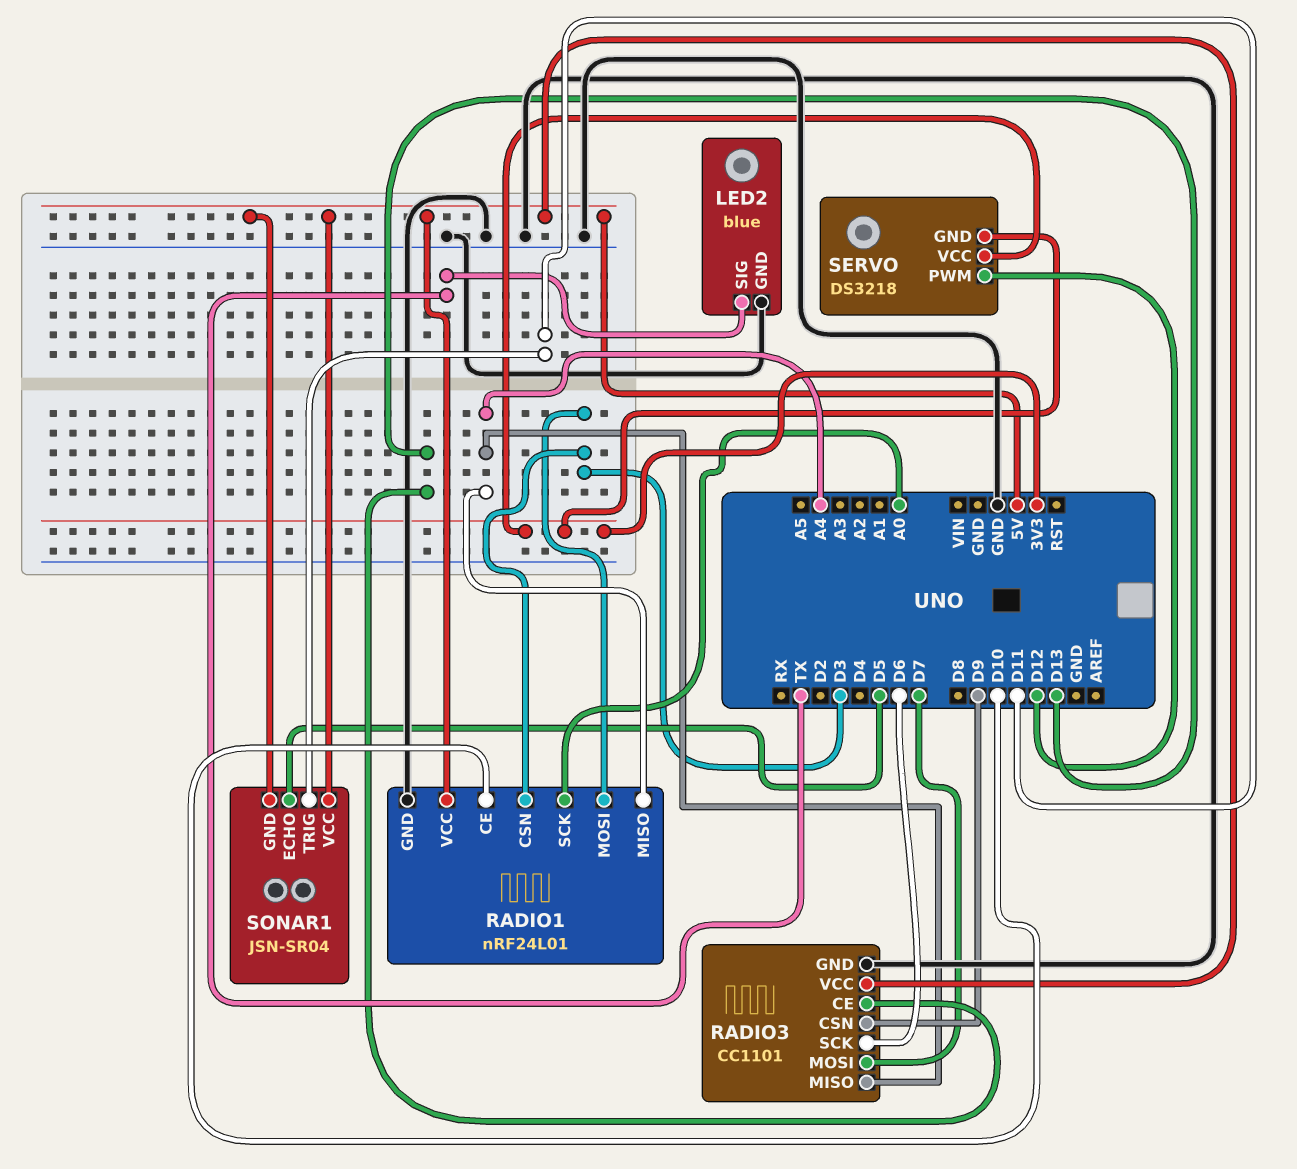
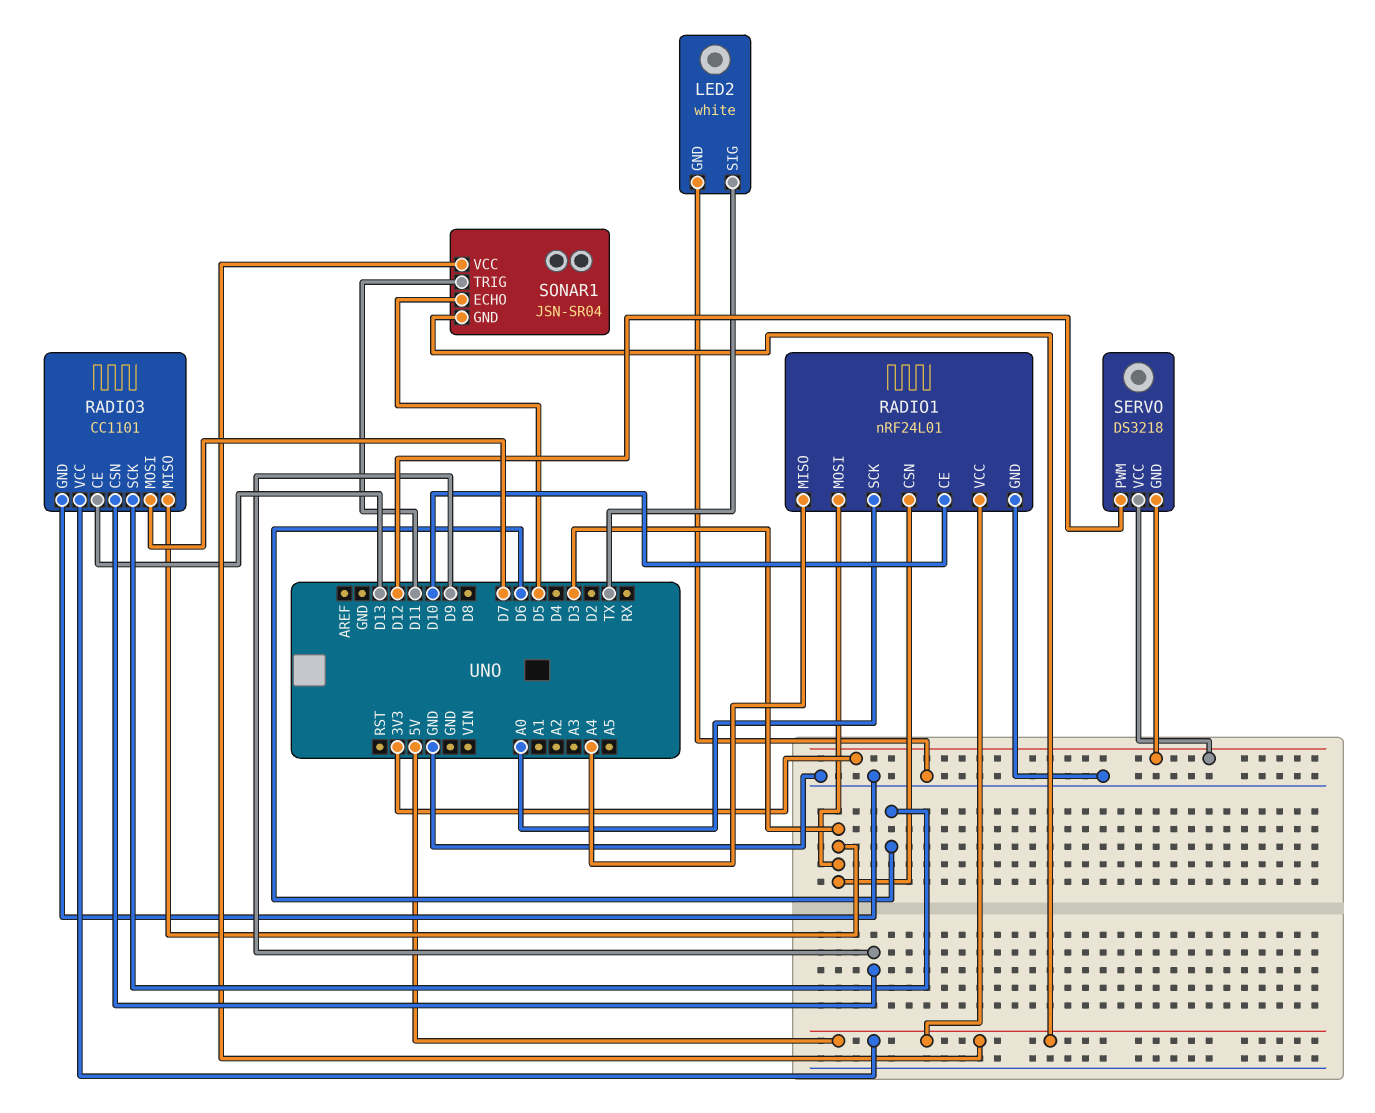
LED2: blue -> white
RADIO3 pin MISO: A4 -> D3

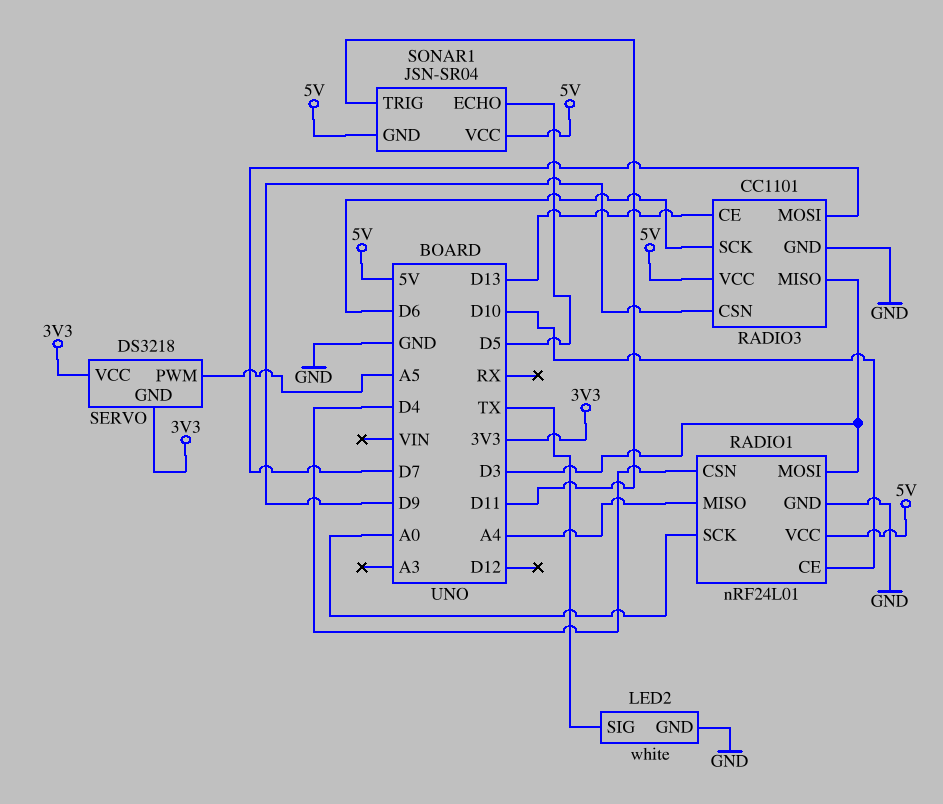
RADIO1 pin CSN: D3 -> D4
SERVO pin PWM: D12 -> A5

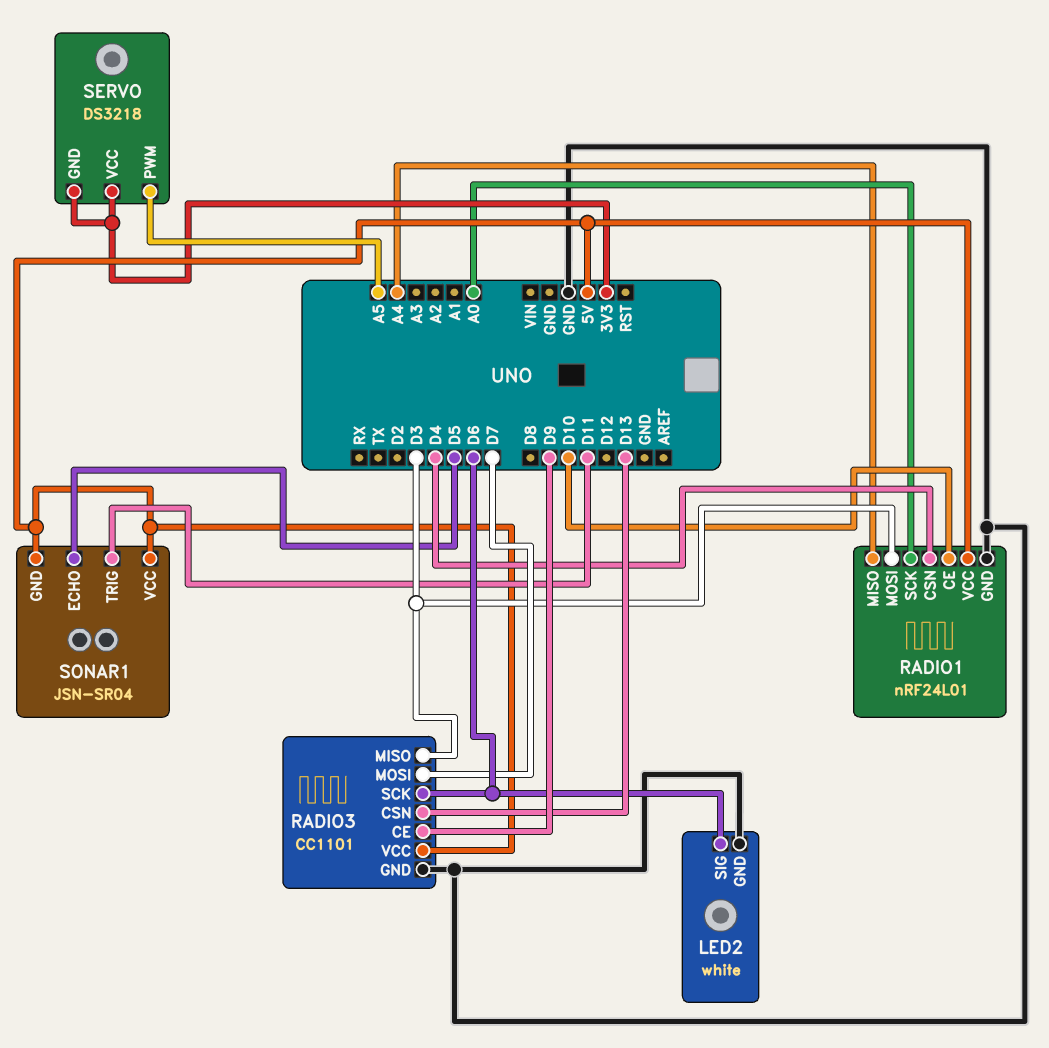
LED2 pin SIG: TX -> D6
RADIO3 pin CE: D13 -> D9
RADIO3 pin CSN: D9 -> D13

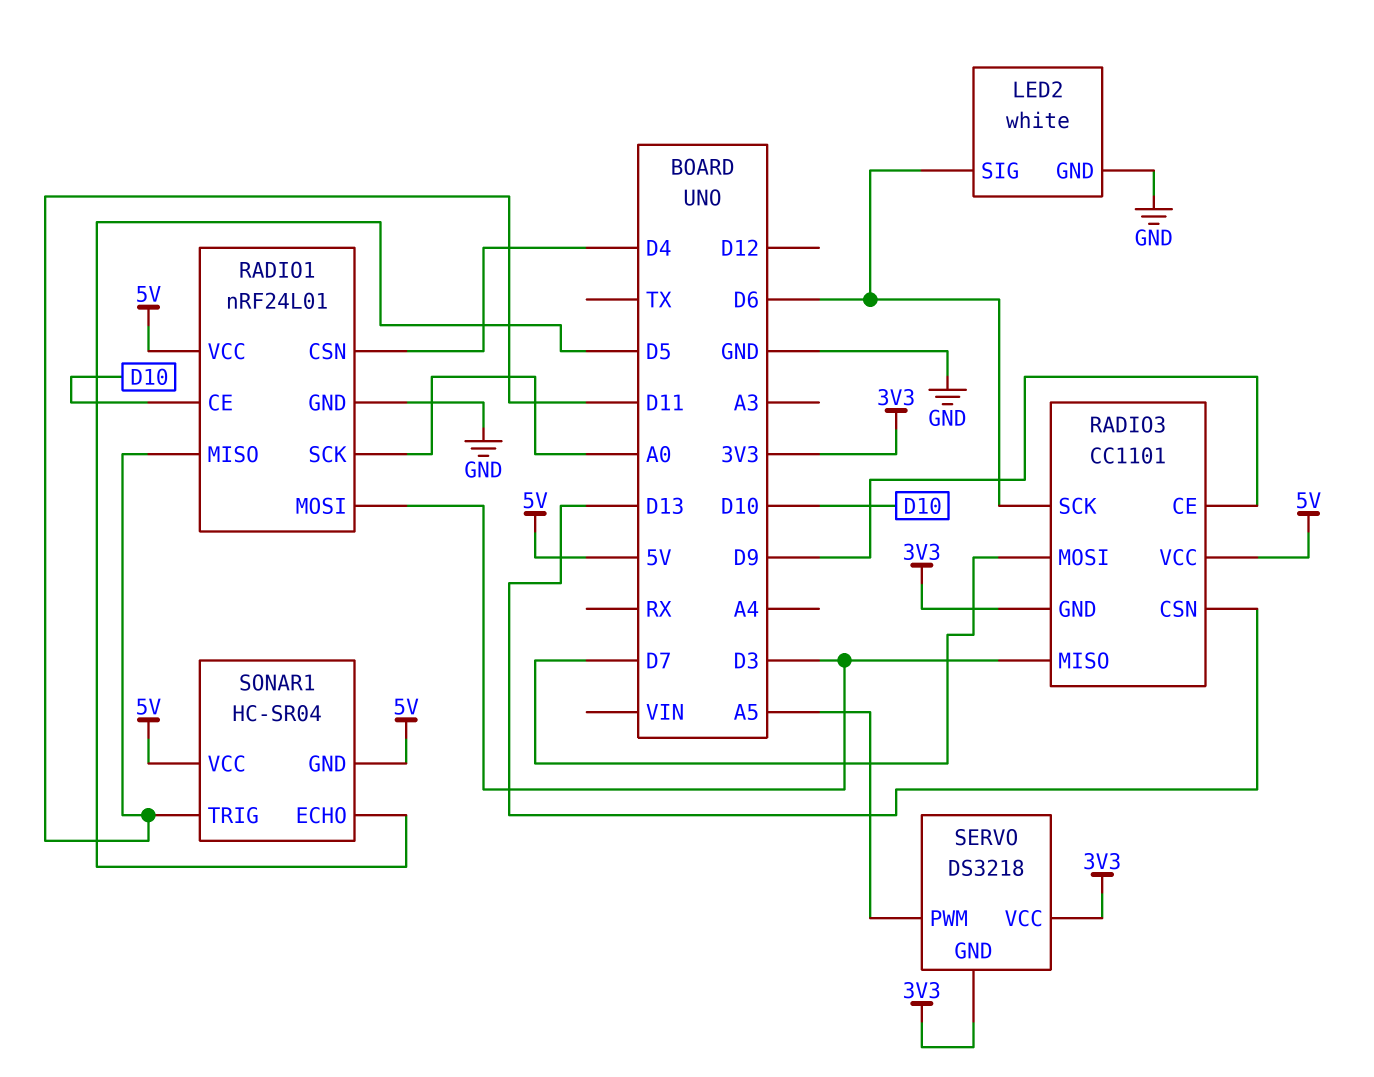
RADIO1 pin MISO: A4 -> D11
RADIO3 pin GND: GND -> 3V3
SONAR1: JSN-SR04 -> HC-SR04

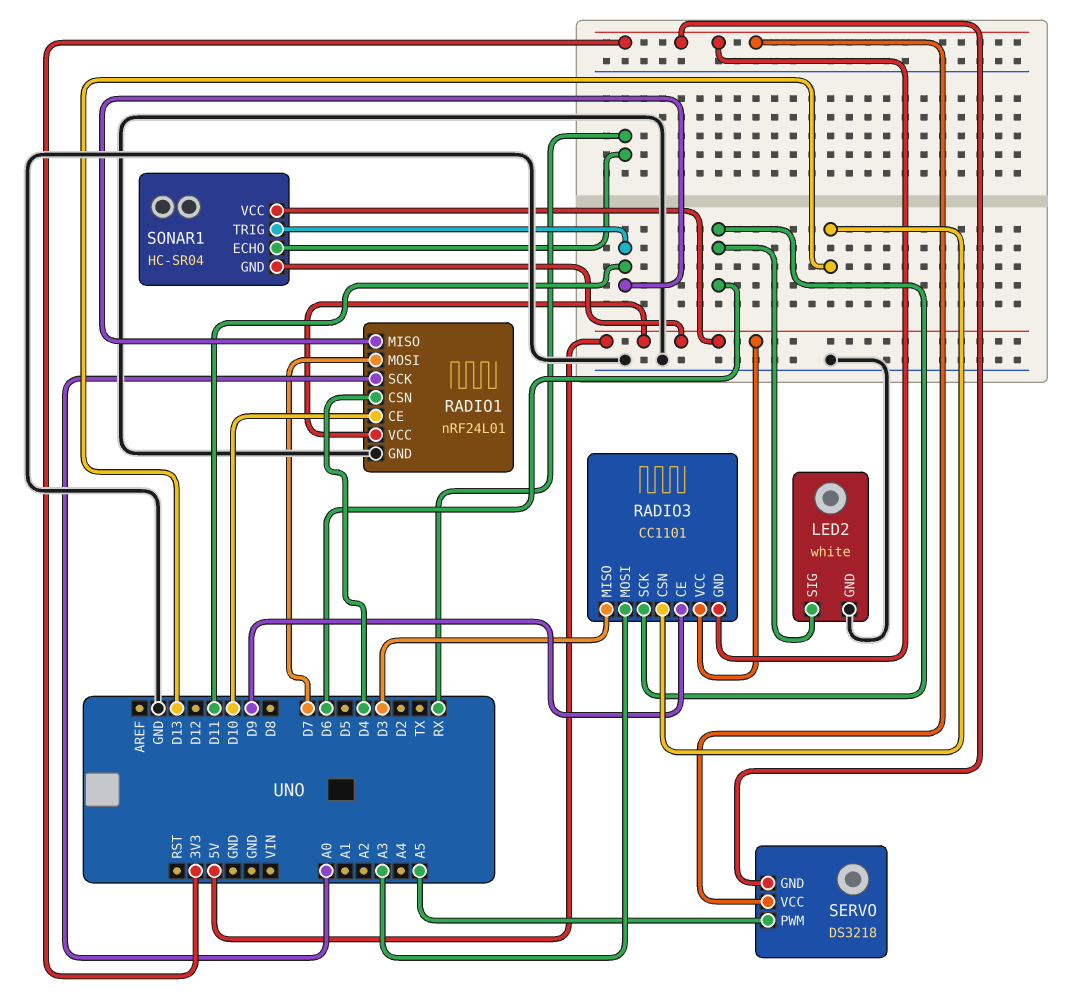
RADIO1 pin MOSI: D3 -> D7
RADIO3 pin MOSI: D7 -> A3
SONAR1 pin ECHO: D5 -> RX

